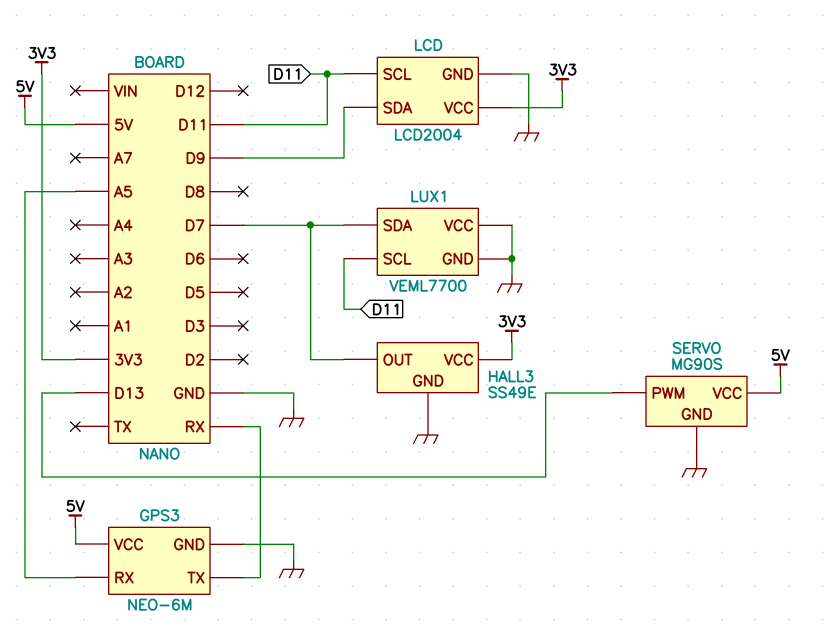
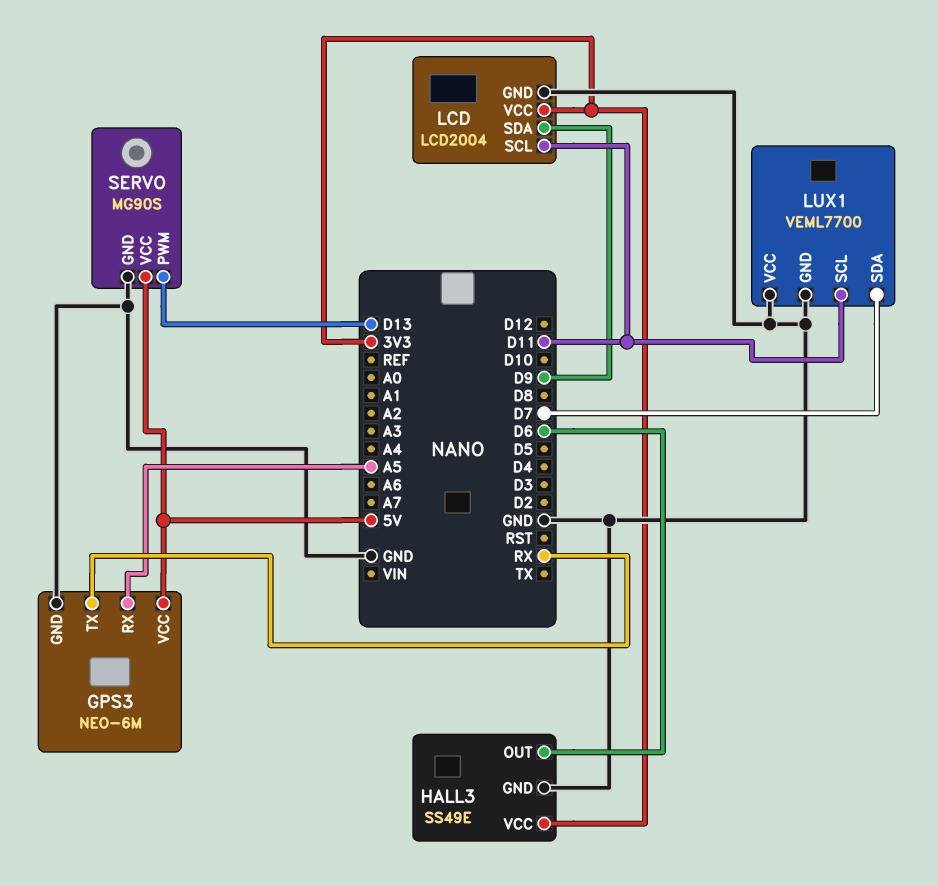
HALL3 pin OUT: D7 -> D6

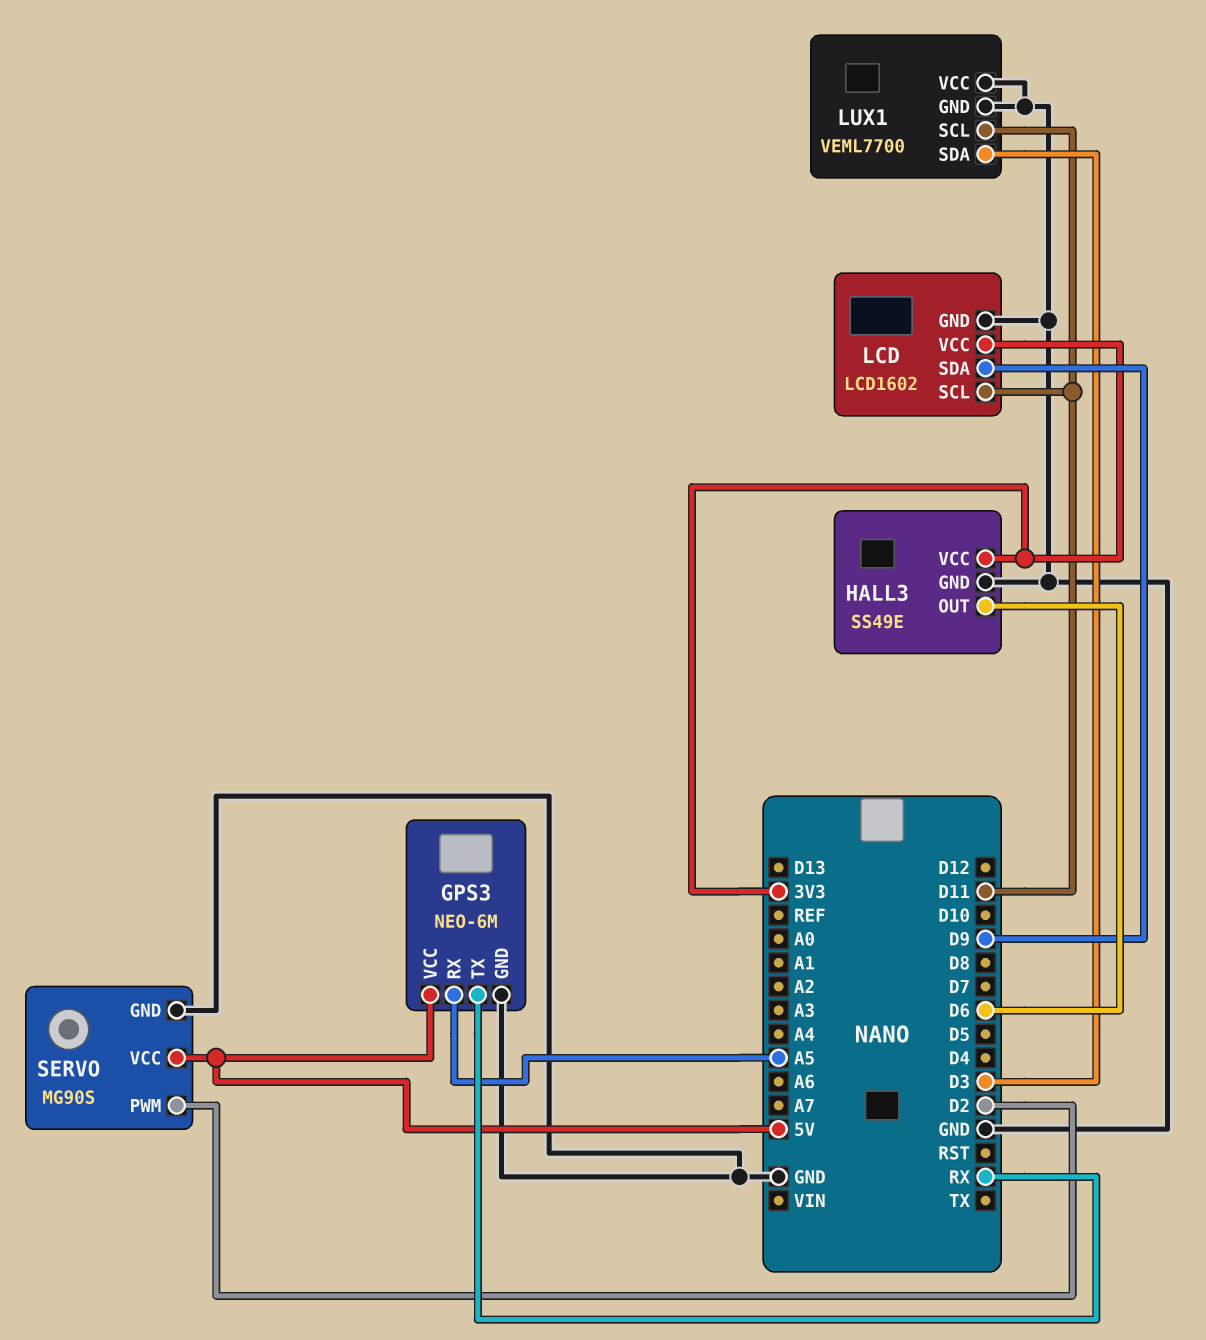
LCD: LCD2004 -> LCD1602
LUX1 pin SDA: D7 -> D3
SERVO pin PWM: D13 -> D2

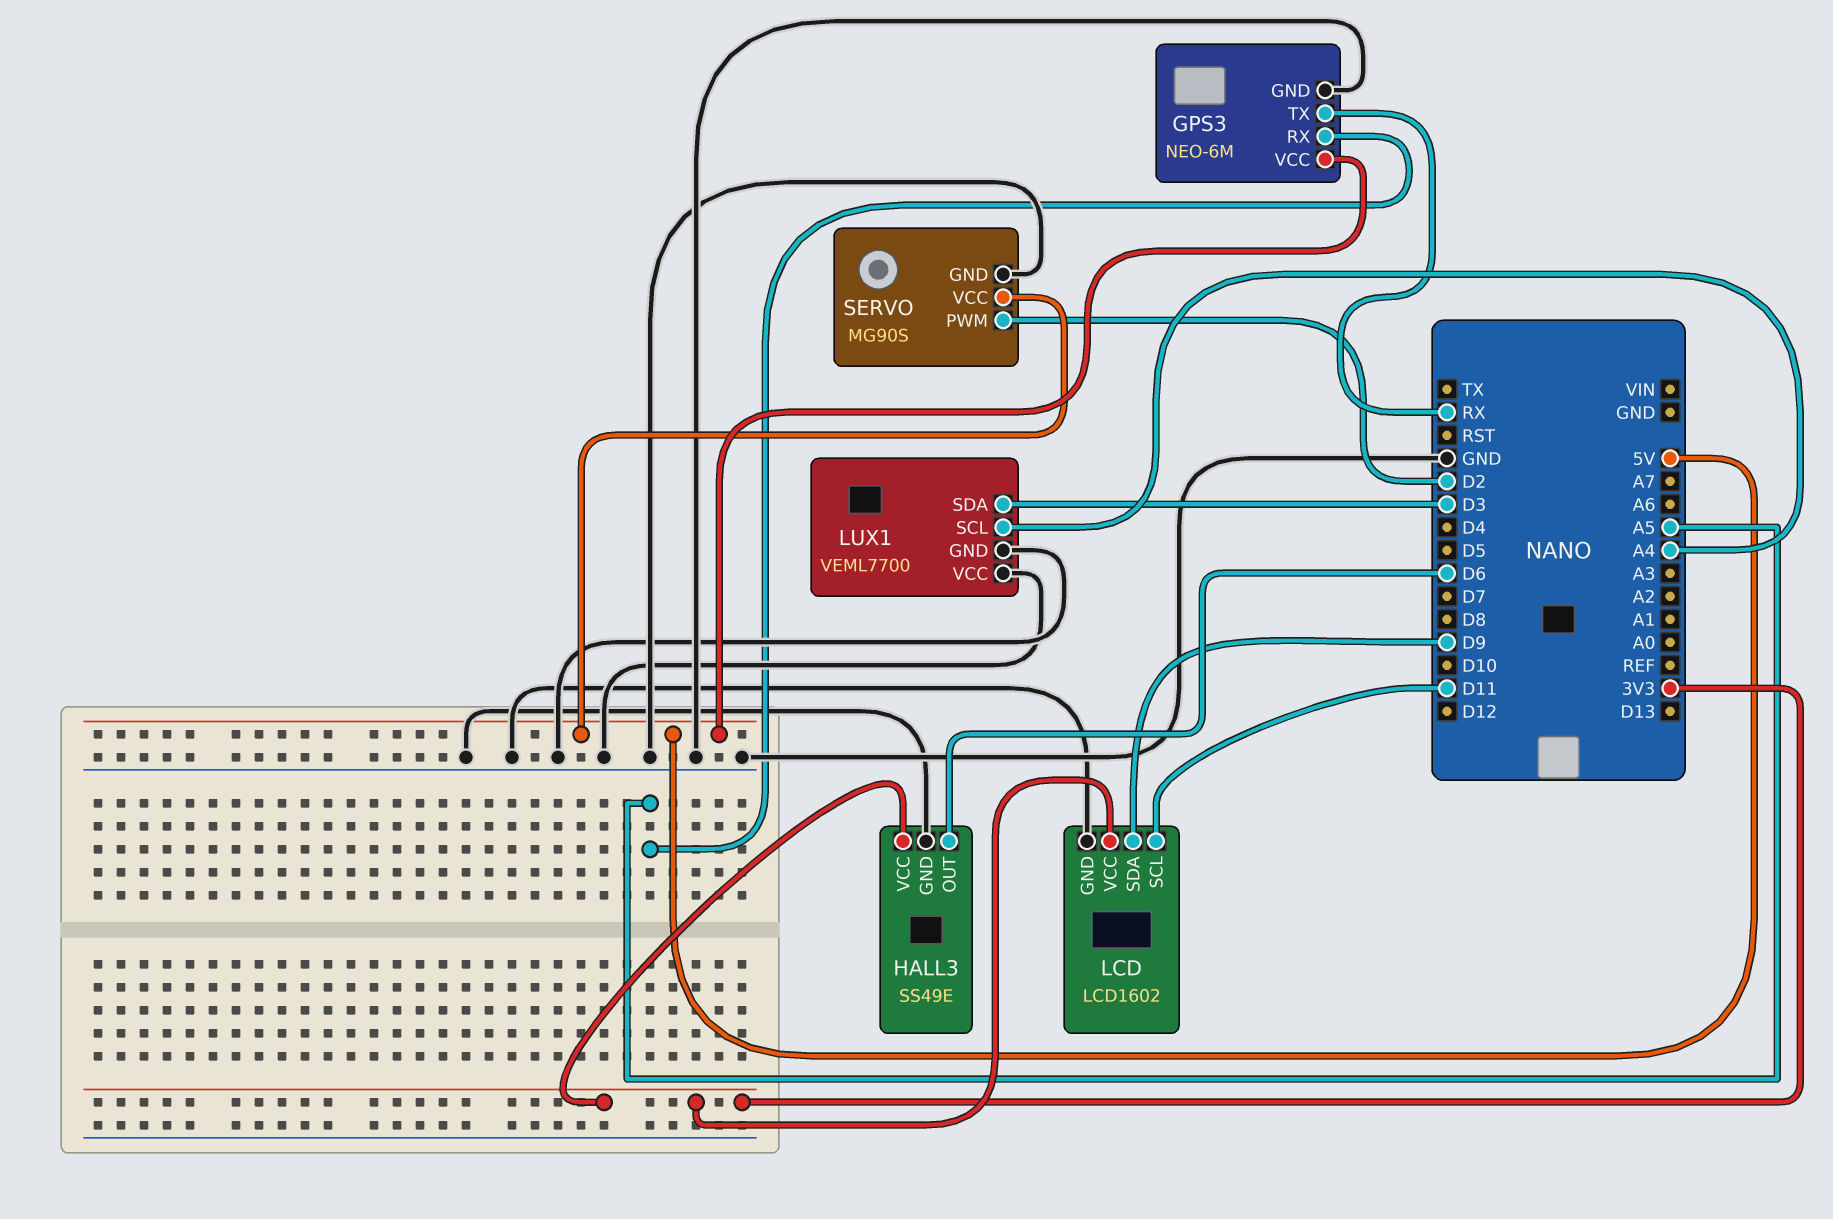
LUX1 pin SCL: D11 -> A4

